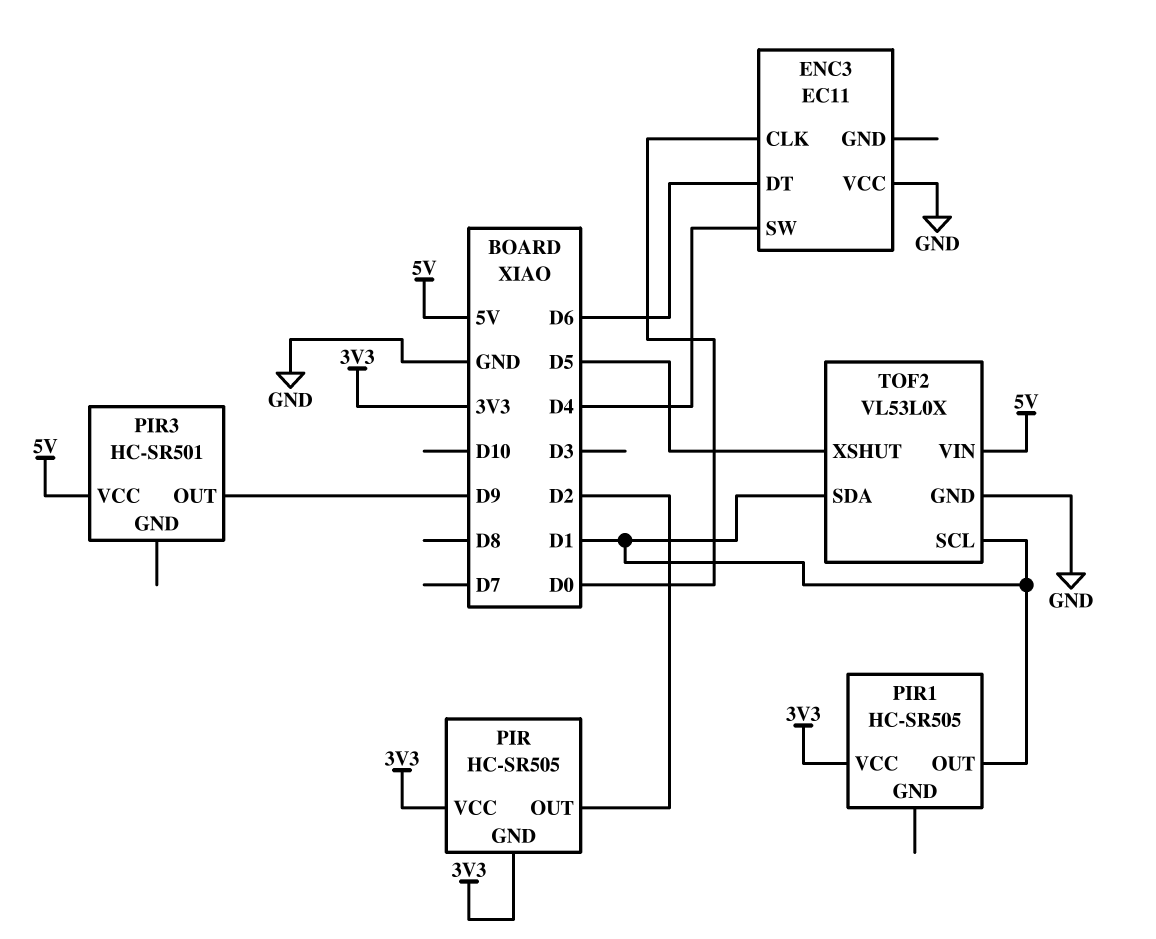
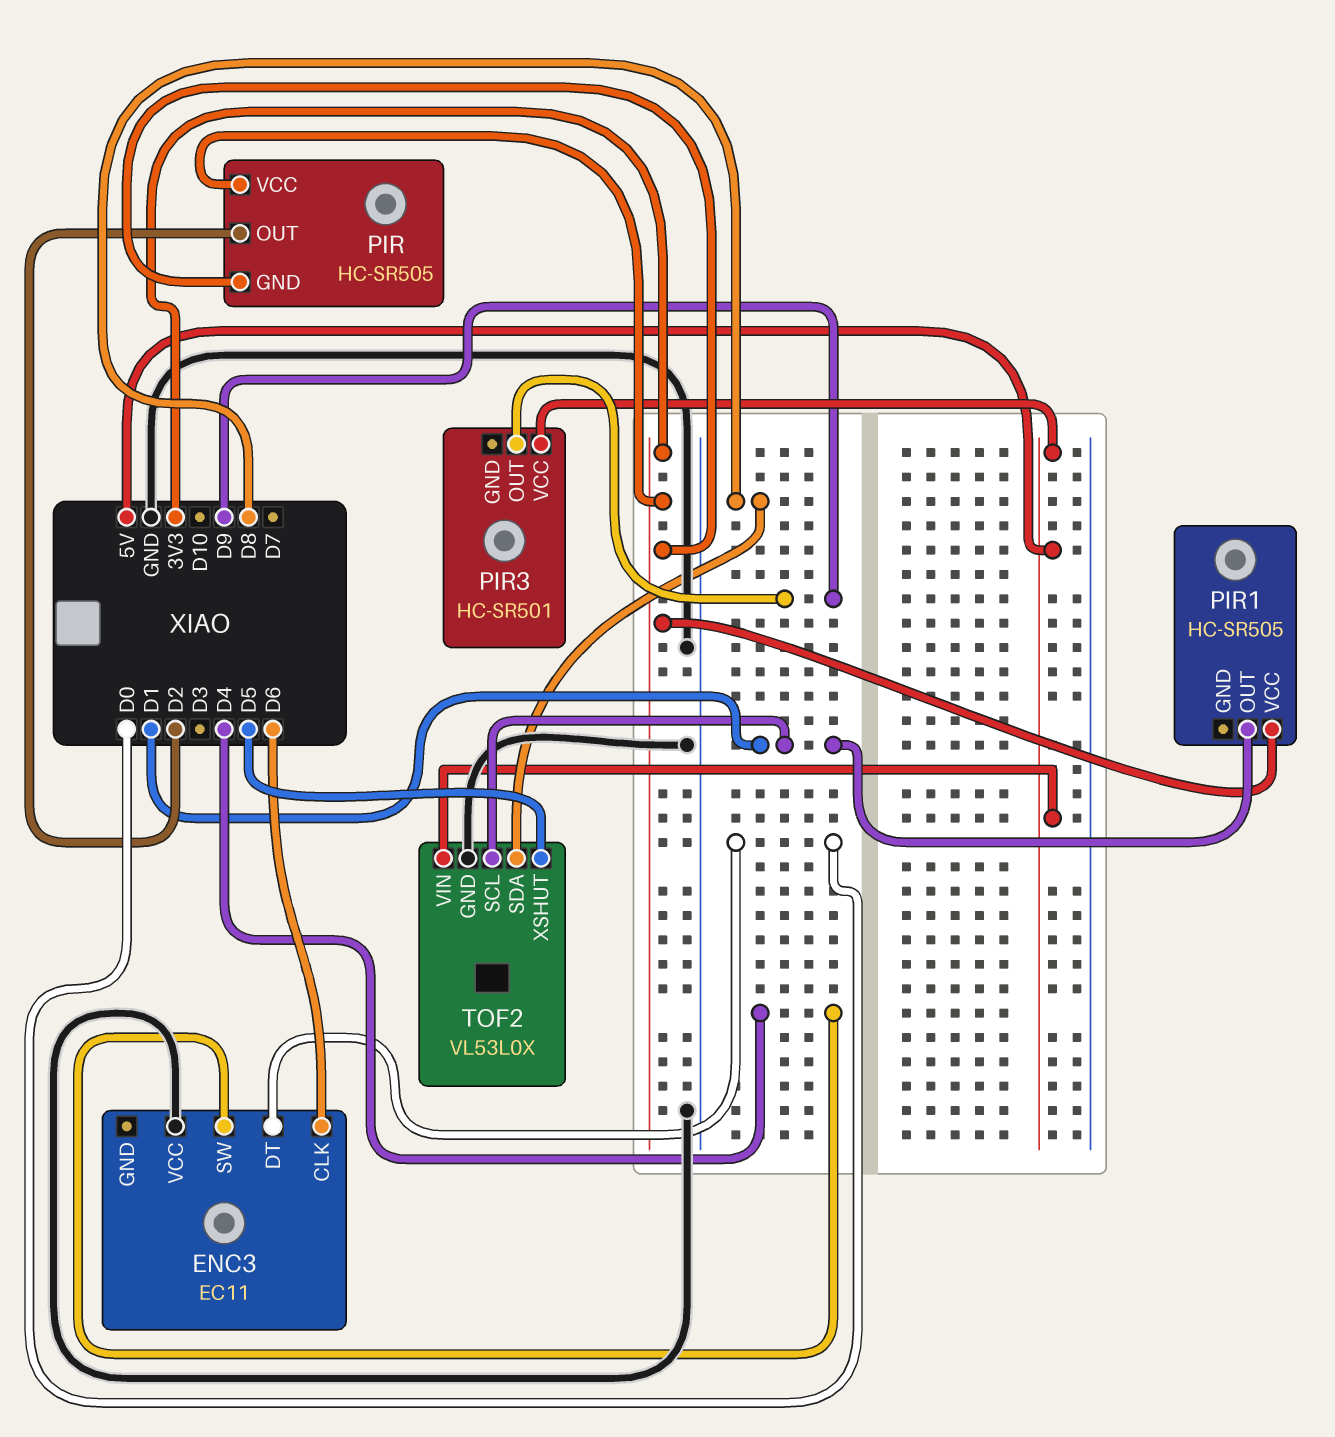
ENC3 pin CLK: D0 -> D6
ENC3 pin DT: D6 -> D0
TOF2 pin SDA: D1 -> D8

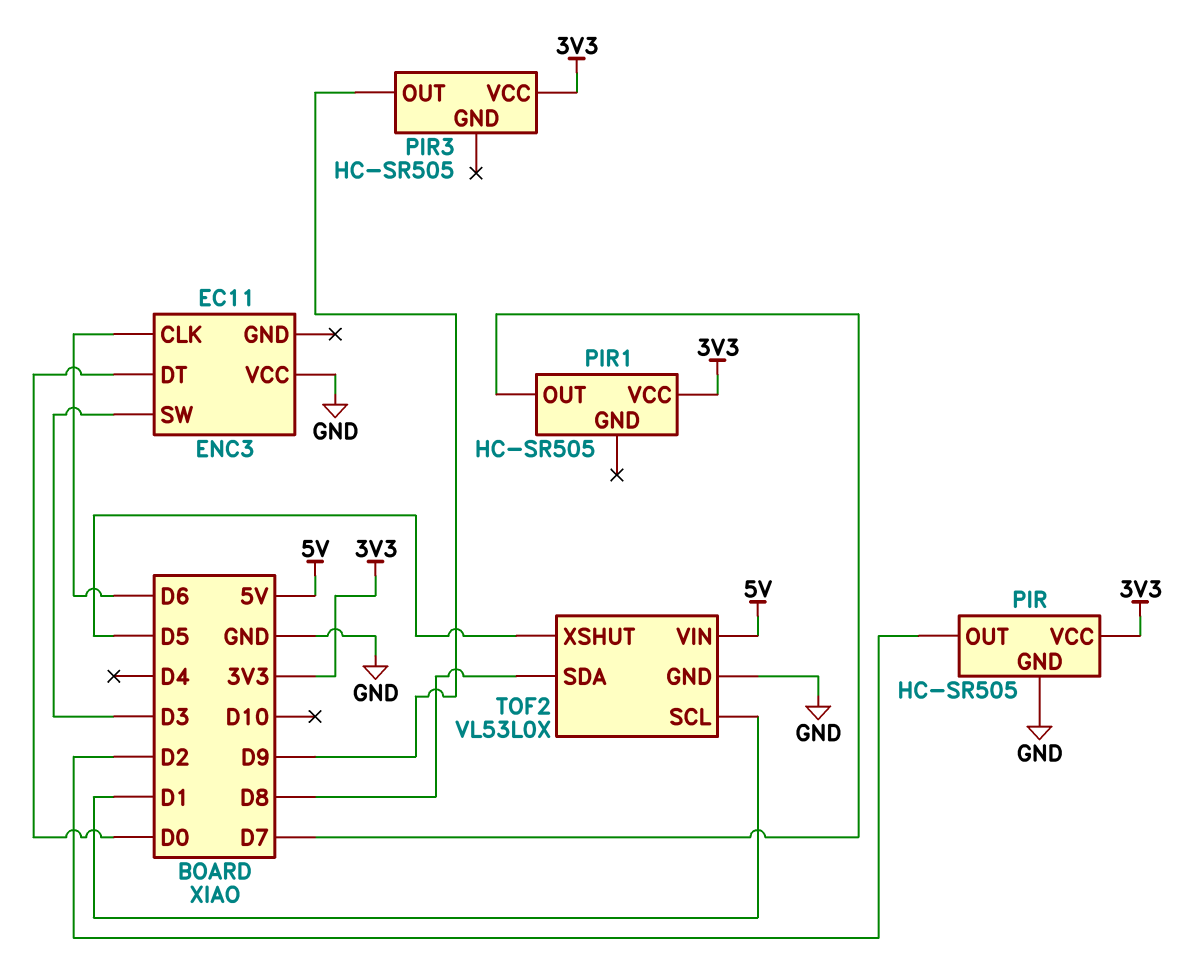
ENC3 pin SW: D4 -> D3
PIR pin GND: 3V3 -> GND
PIR1 pin OUT: D1 -> D7
PIR3: HC-SR501 -> HC-SR505
PIR3 pin VCC: 5V -> 3V3

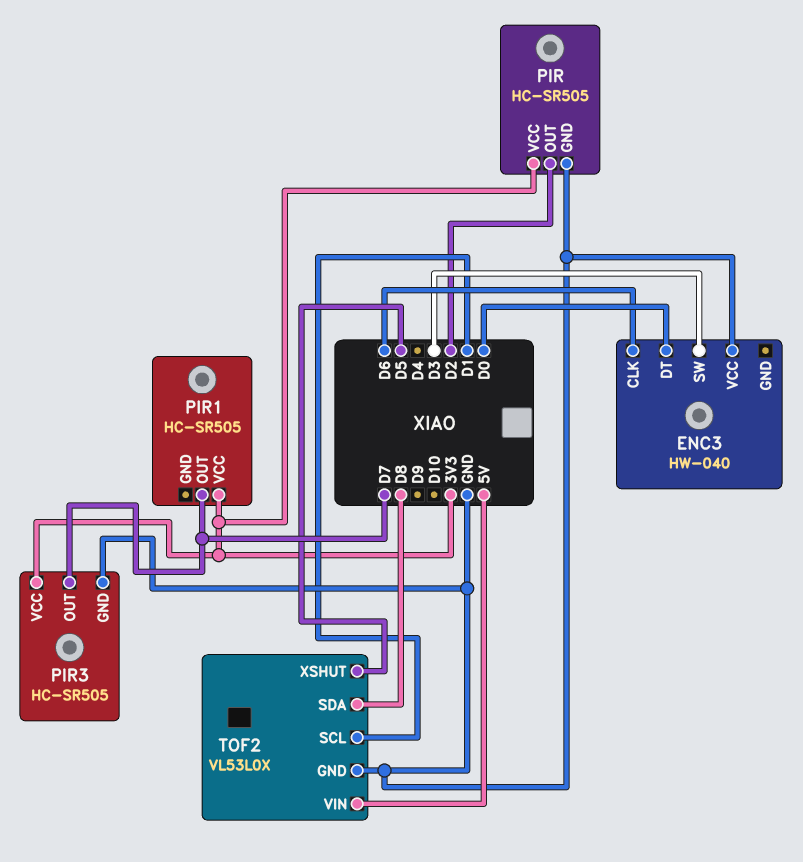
ENC3: EC11 -> HW-040
PIR3 pin GND: none -> GND
PIR3 pin OUT: D9 -> D7

